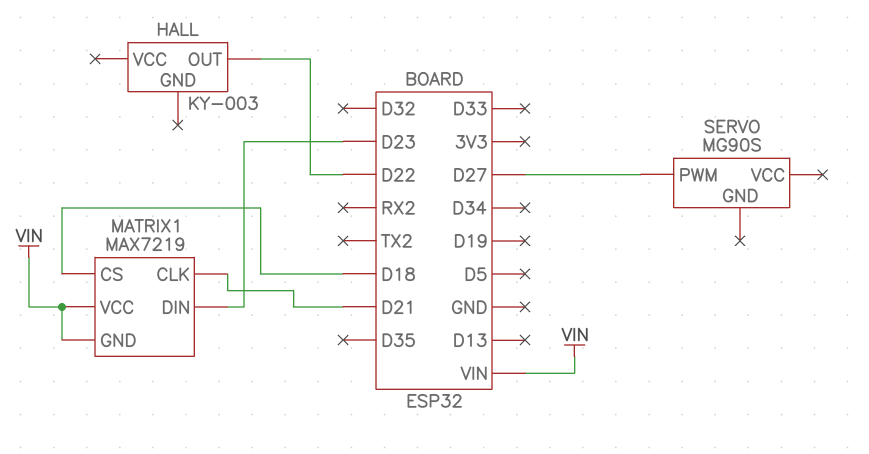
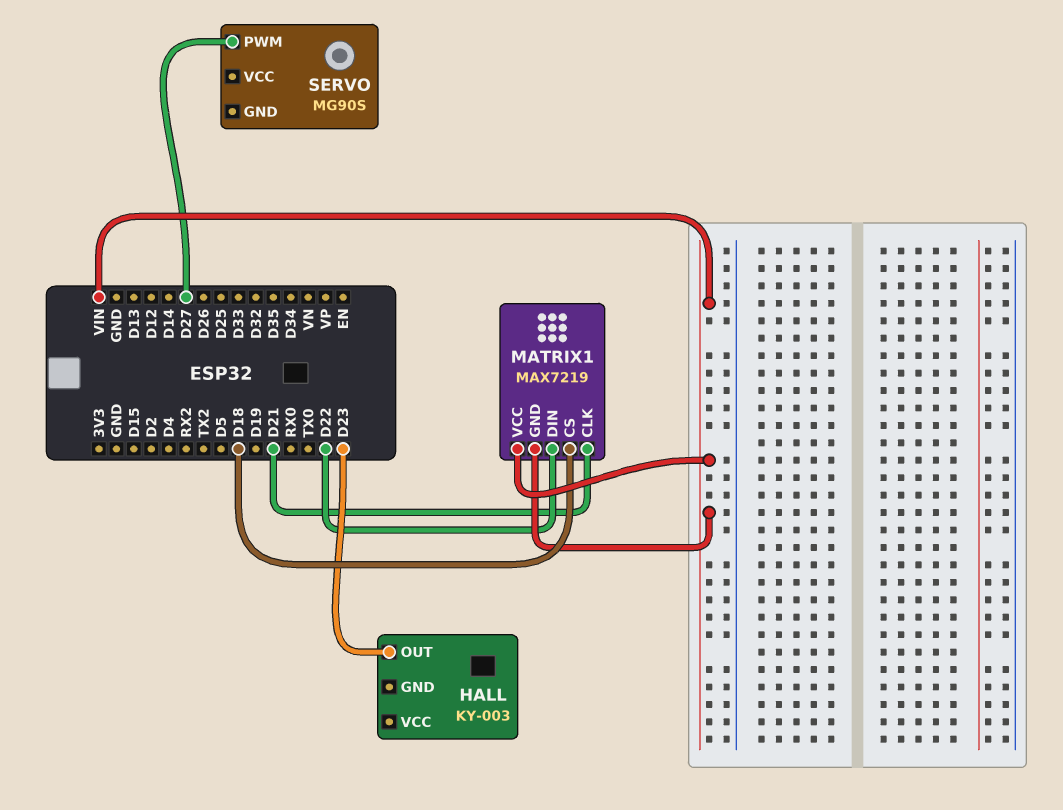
HALL pin OUT: D22 -> D23
MATRIX1 pin DIN: D23 -> D22

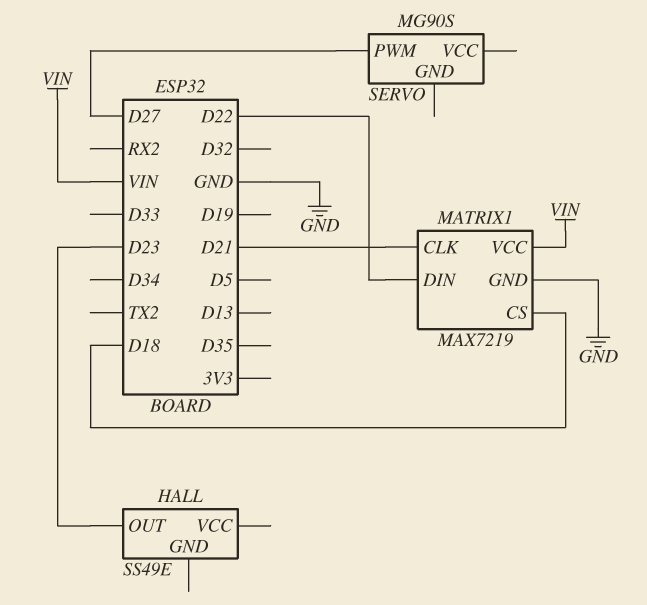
HALL: KY-003 -> SS49E
MATRIX1 pin GND: VIN -> GND

